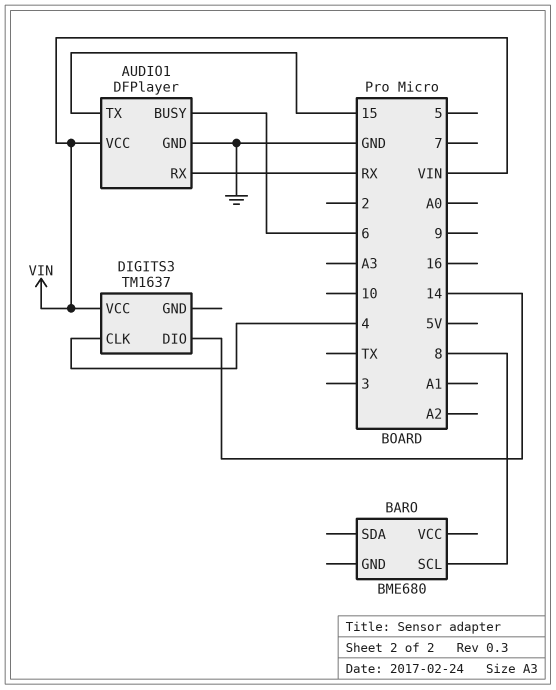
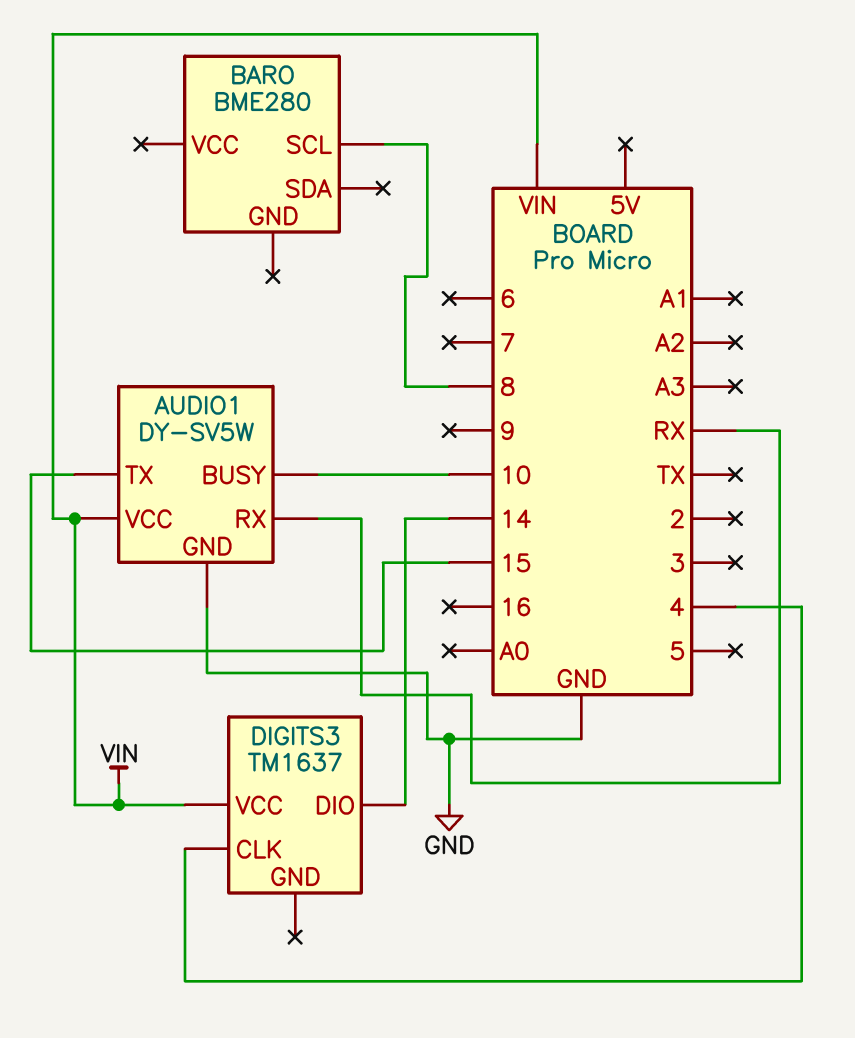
AUDIO1: DFPlayer -> DY-SV5W
AUDIO1 pin BUSY: 6 -> 10
BARO: BME680 -> BME280

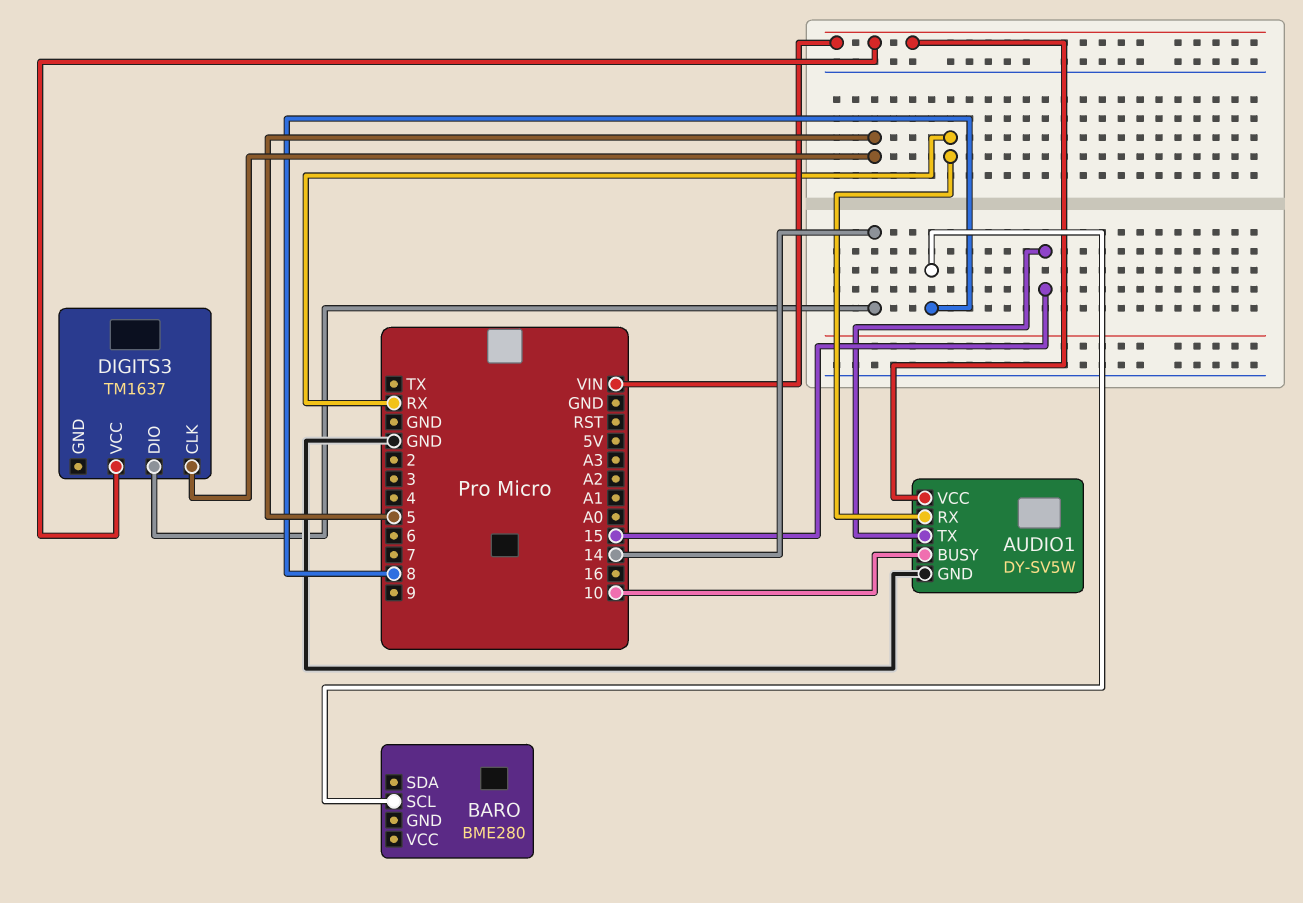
DIGITS3 pin CLK: 4 -> 5

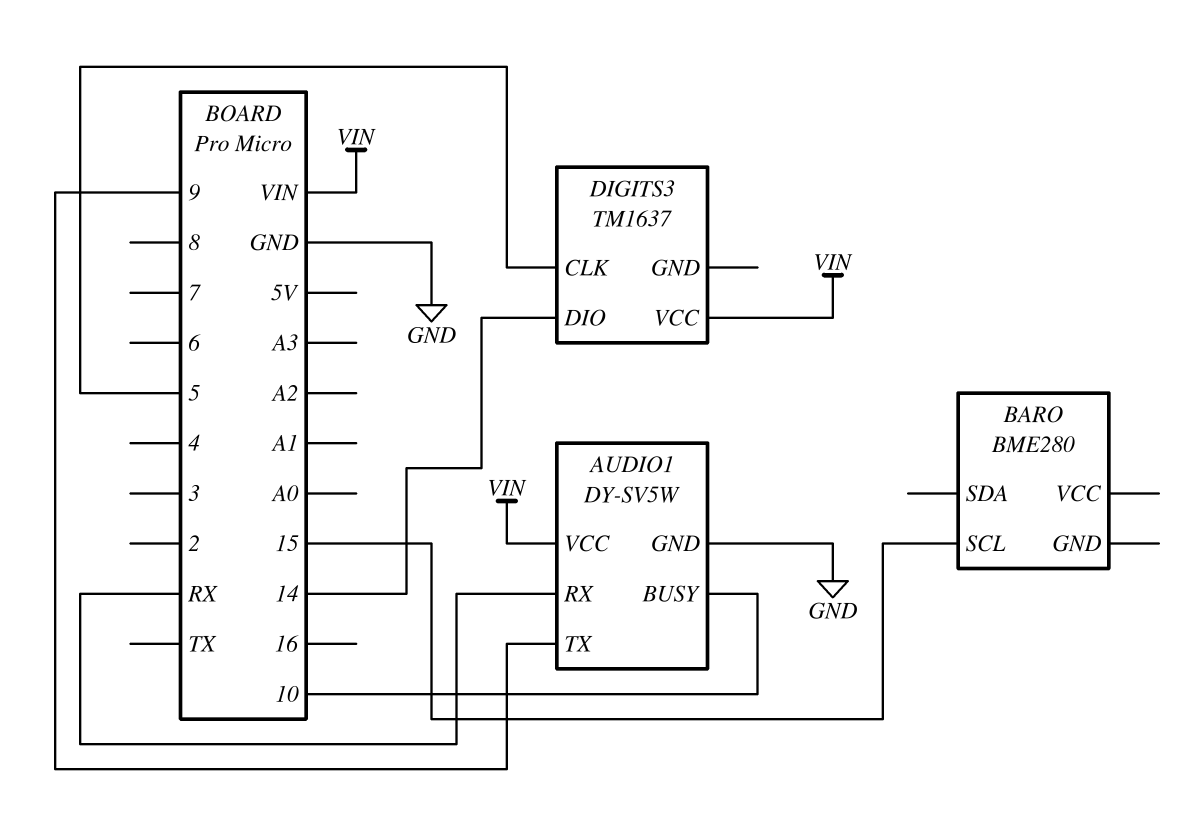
AUDIO1 pin TX: 15 -> 9
BARO pin SCL: 8 -> 15

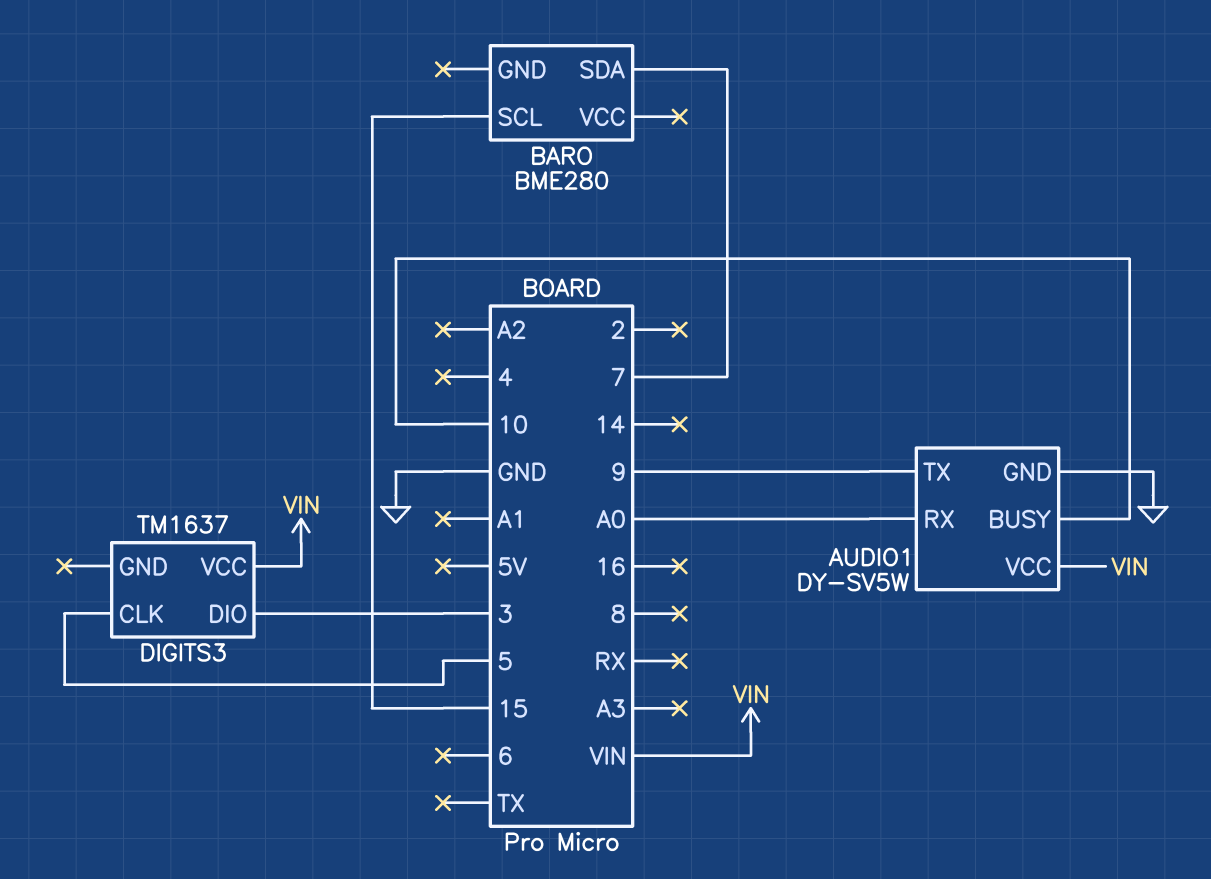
AUDIO1 pin RX: RX -> A0
BARO pin SDA: none -> 7
DIGITS3 pin DIO: 14 -> 3

